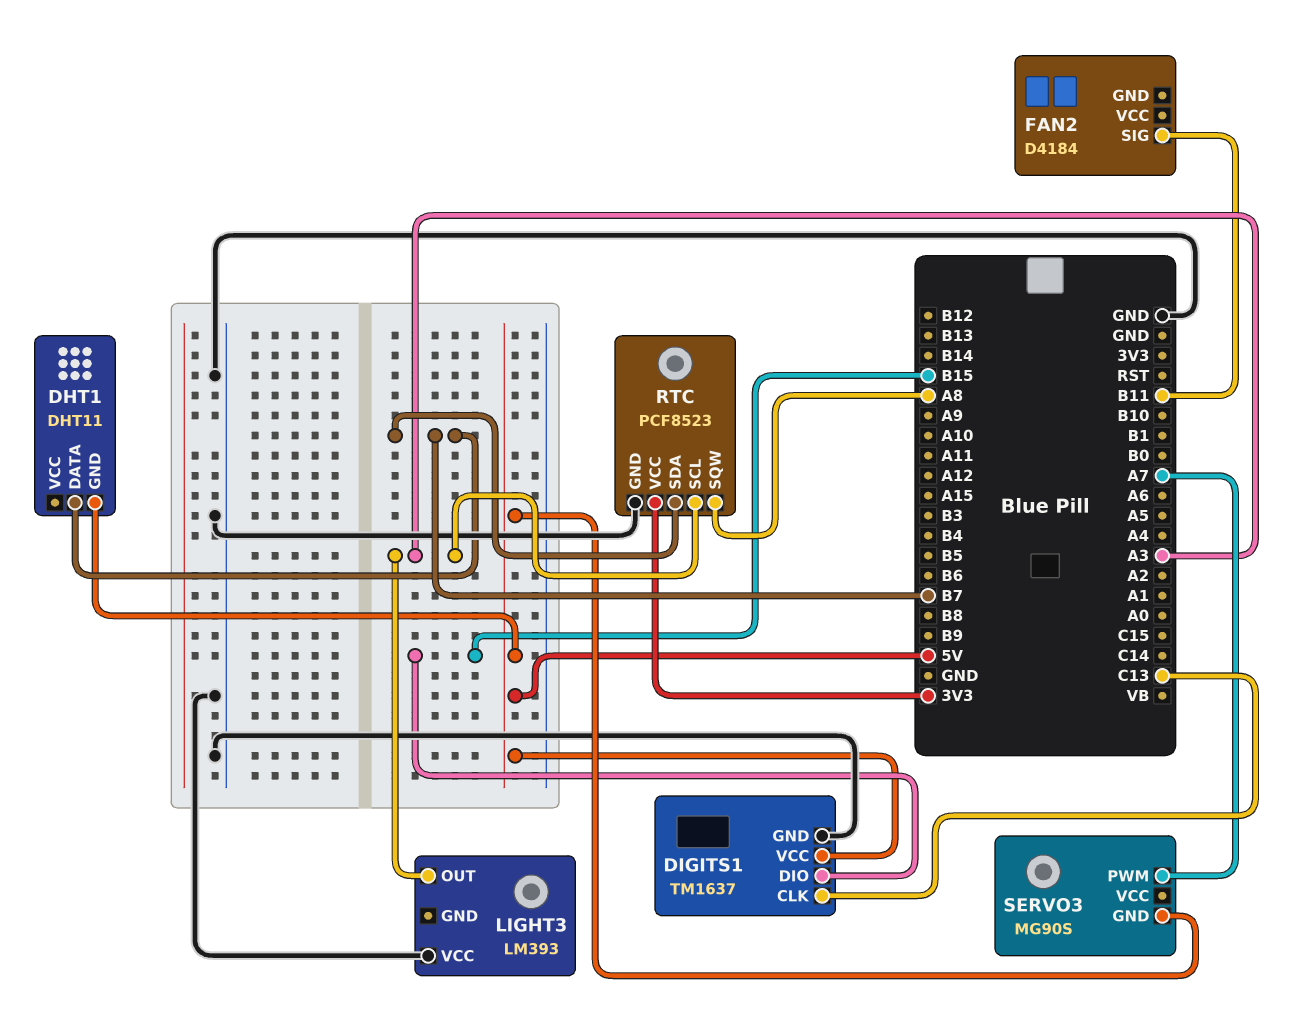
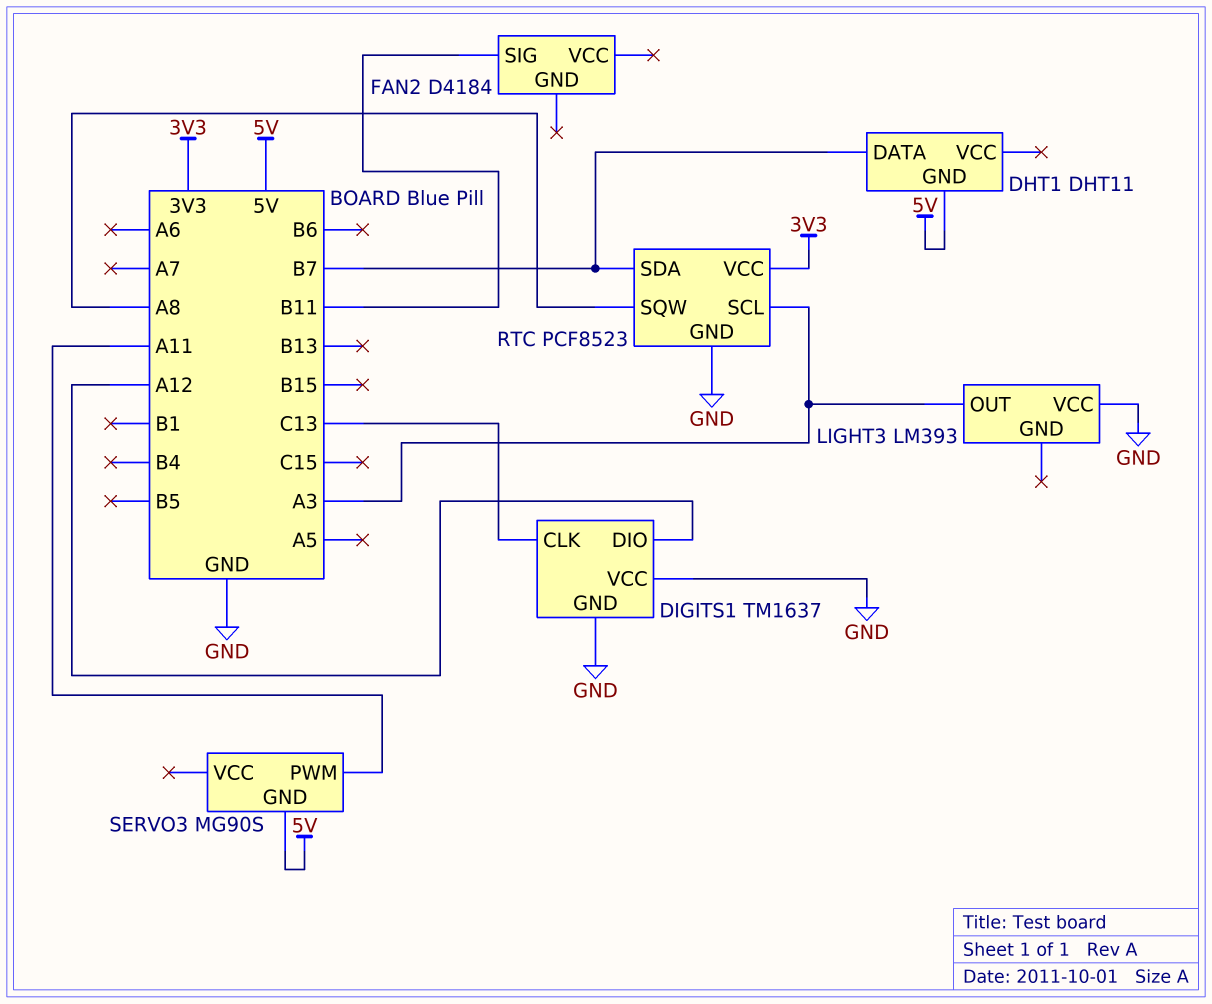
DIGITS1 pin DIO: B15 -> A12
DIGITS1 pin VCC: 5V -> GND
SERVO3 pin PWM: A7 -> A11

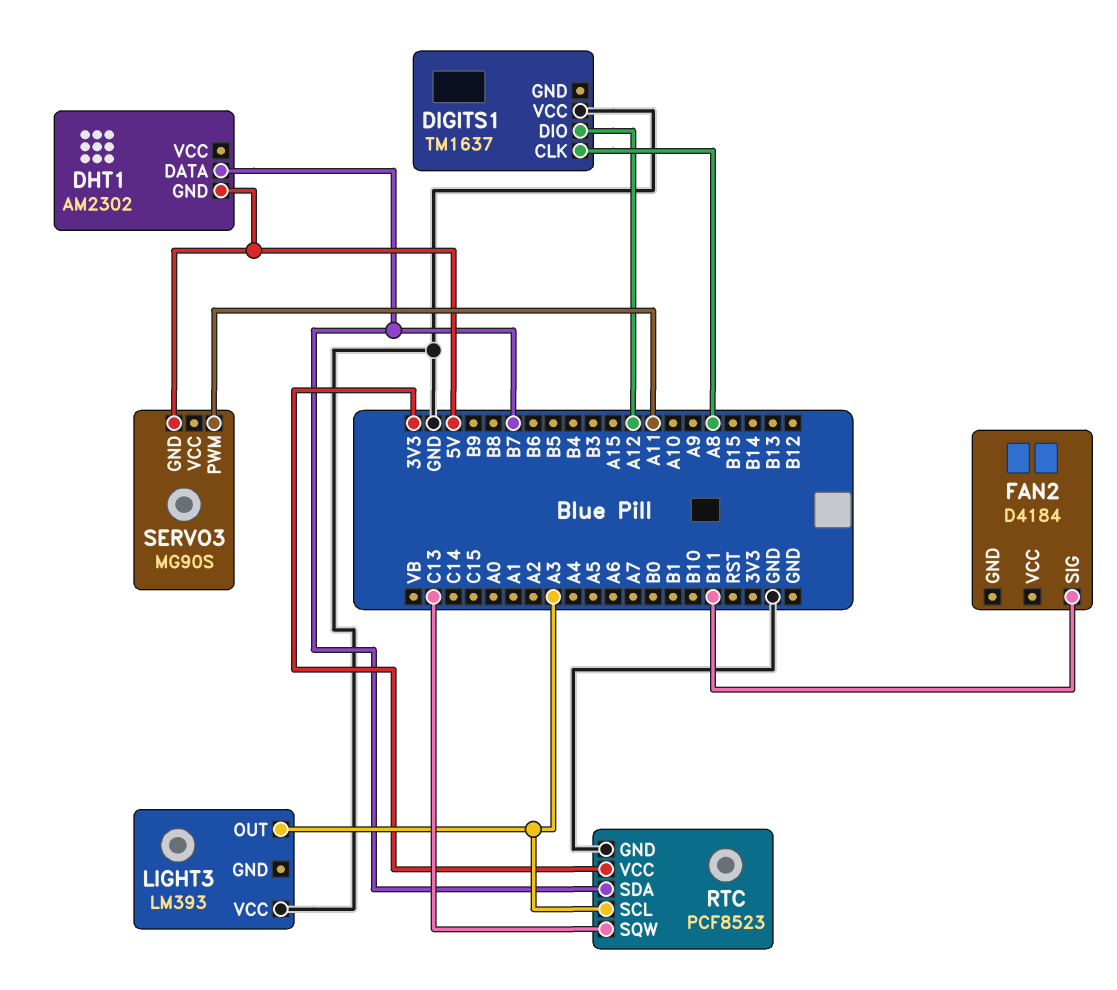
DHT1: DHT11 -> AM2302
DIGITS1 pin CLK: C13 -> A8
DIGITS1 pin GND: GND -> none
RTC pin SQW: A8 -> C13

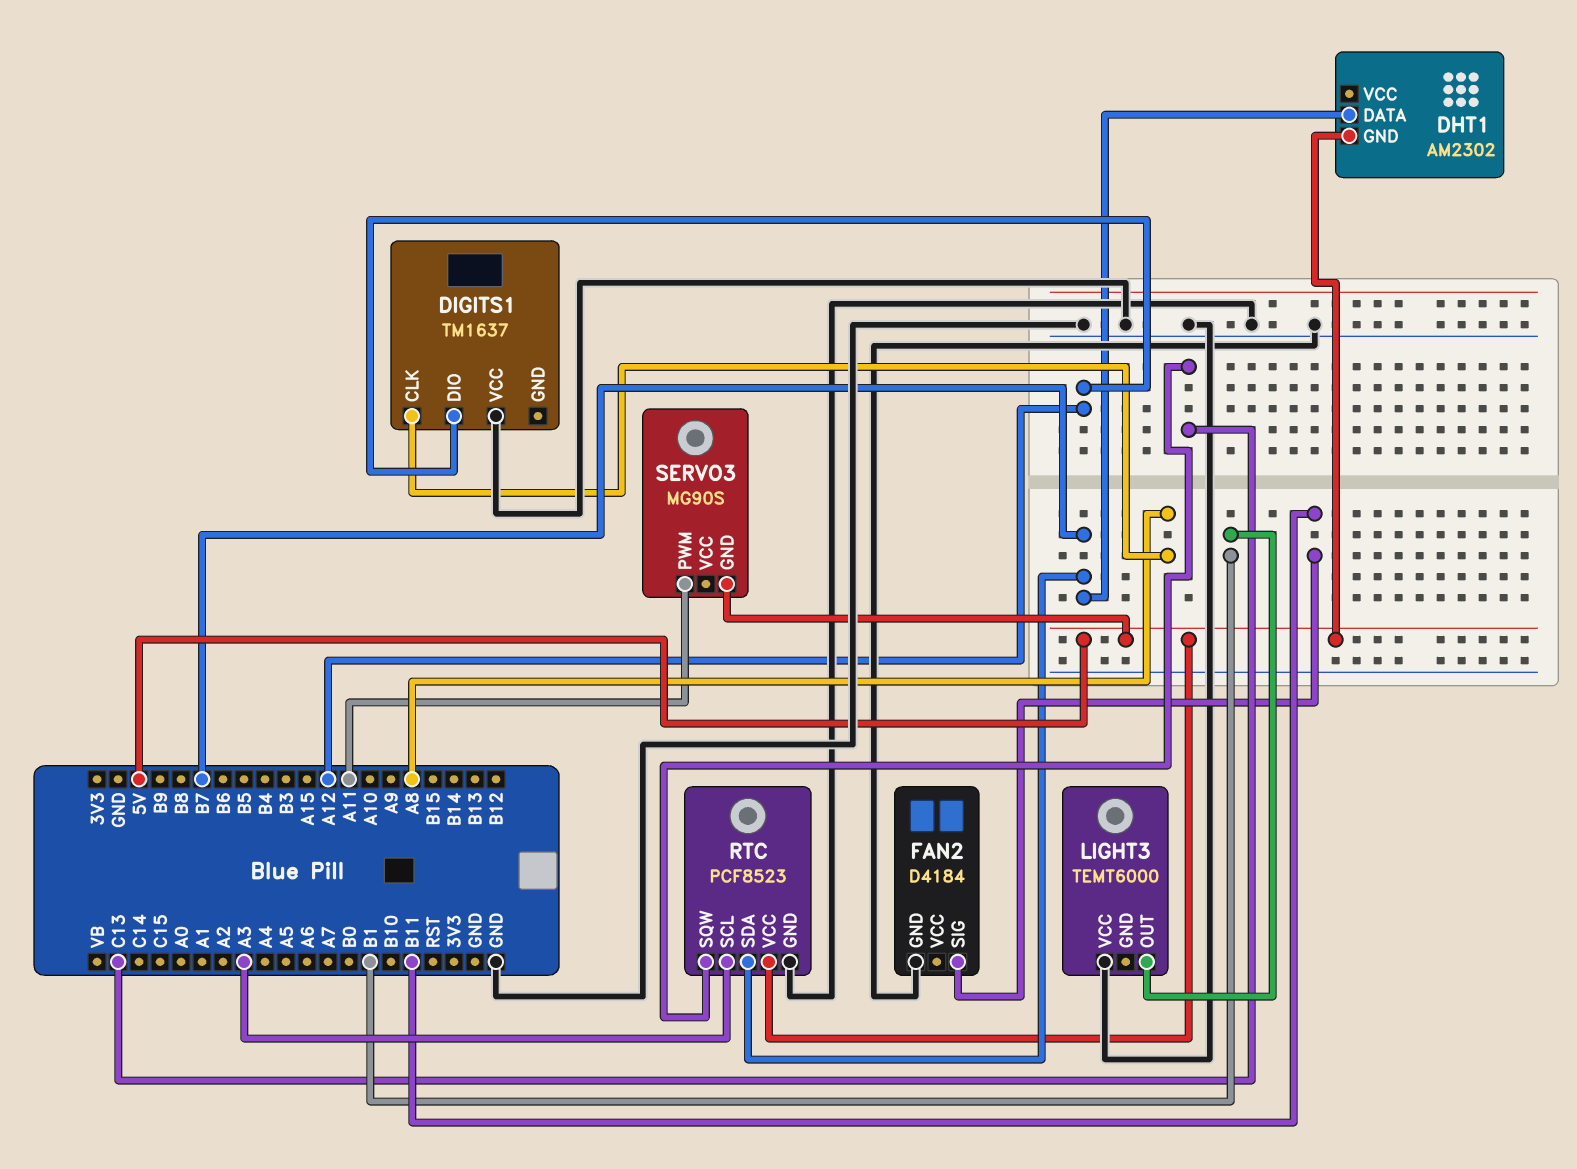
FAN2 pin GND: none -> GND
LIGHT3: LM393 -> TEMT6000
LIGHT3 pin OUT: A3 -> B1
RTC pin VCC: 3V3 -> 5V

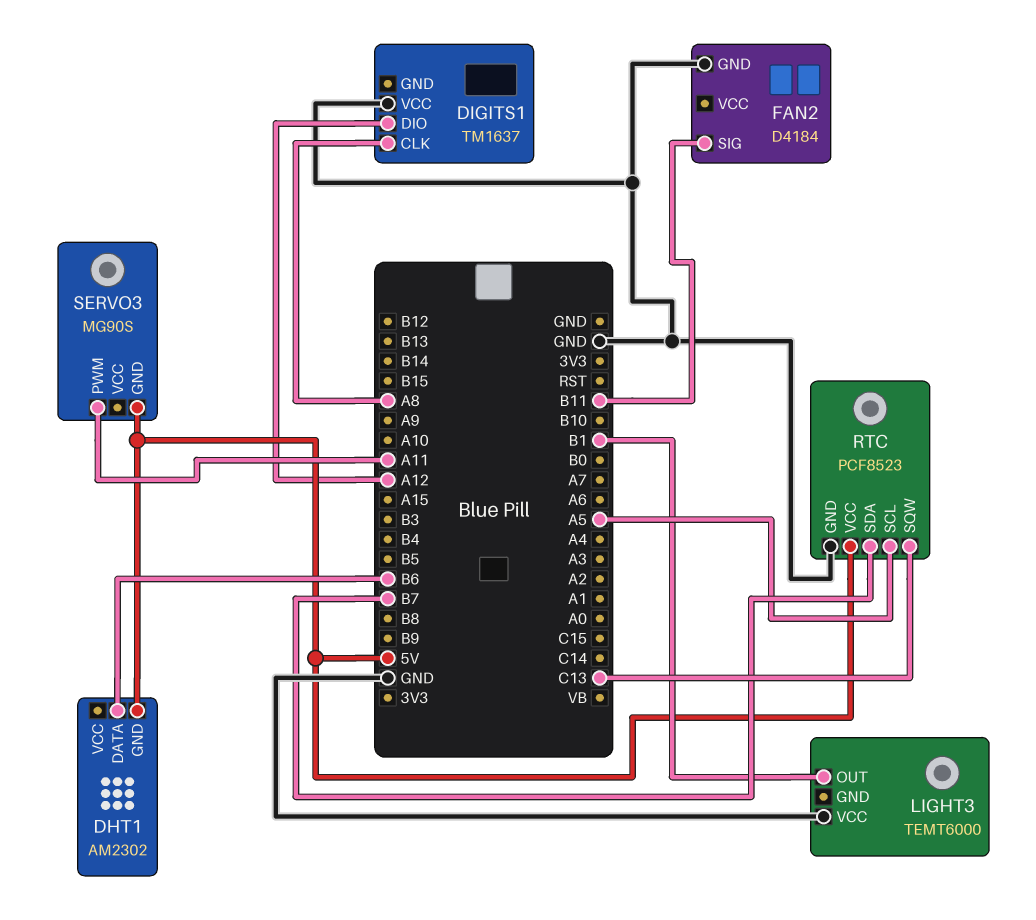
DHT1 pin DATA: B7 -> B6
RTC pin SCL: A3 -> A5

